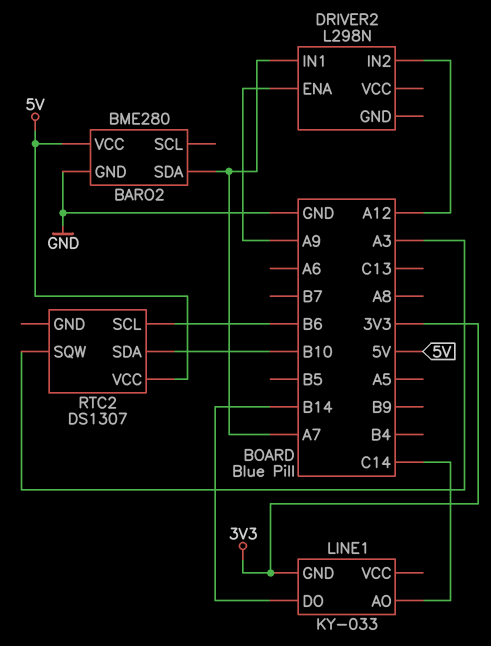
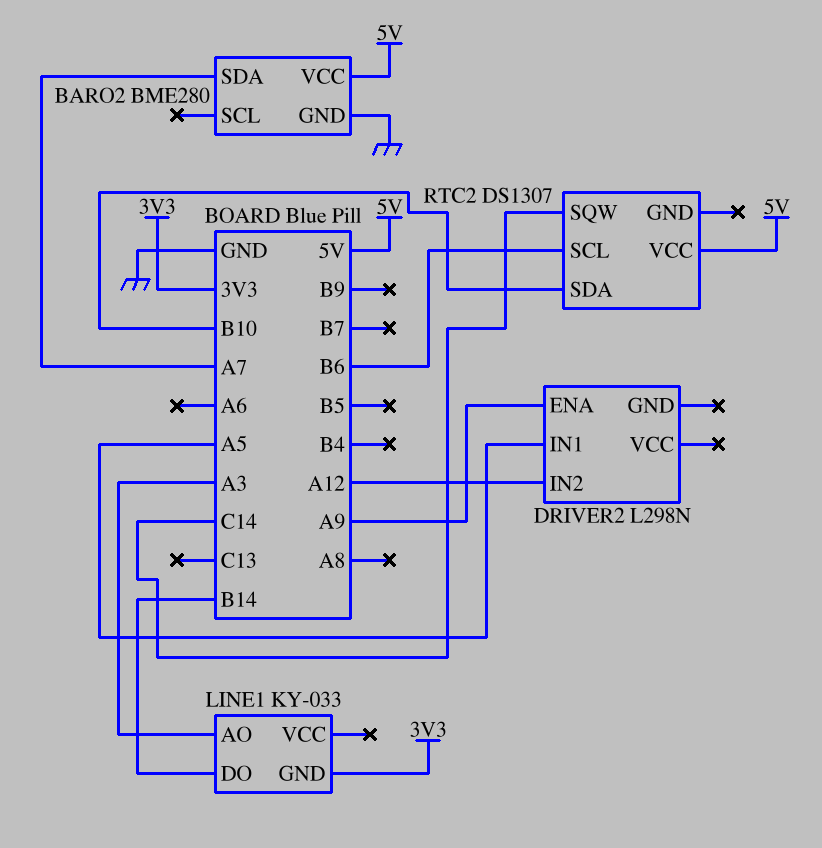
DRIVER2 pin IN1: A7 -> A5
LINE1 pin AO: C14 -> A3
RTC2 pin SQW: A3 -> C14

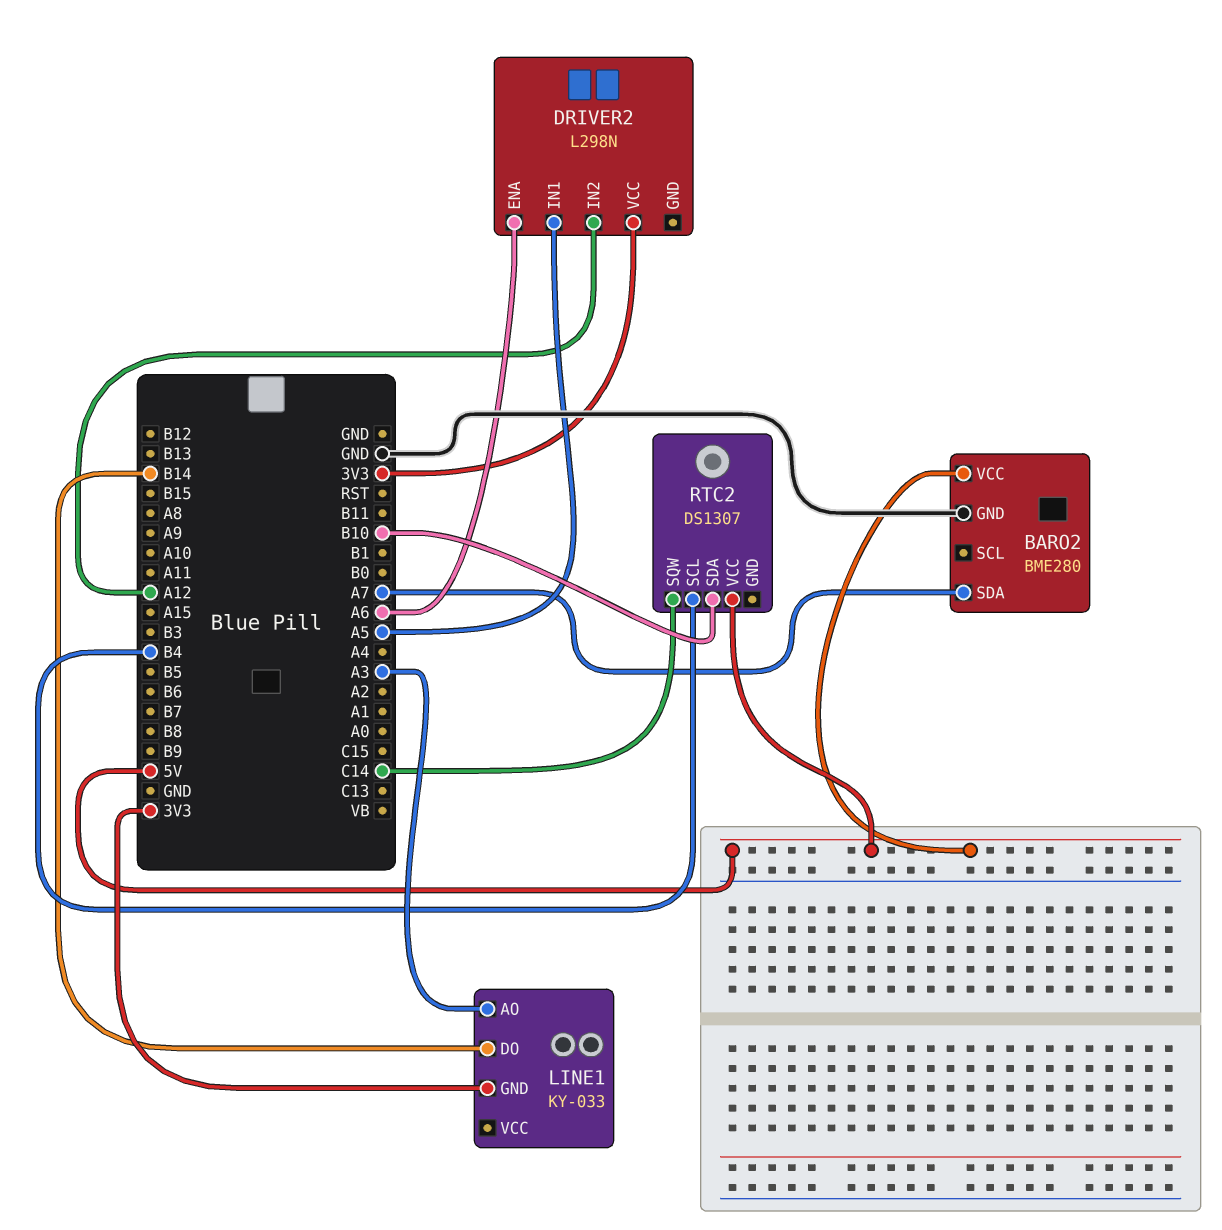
DRIVER2 pin ENA: A9 -> A6
DRIVER2 pin VCC: none -> 3V3
RTC2 pin SCL: B6 -> B4

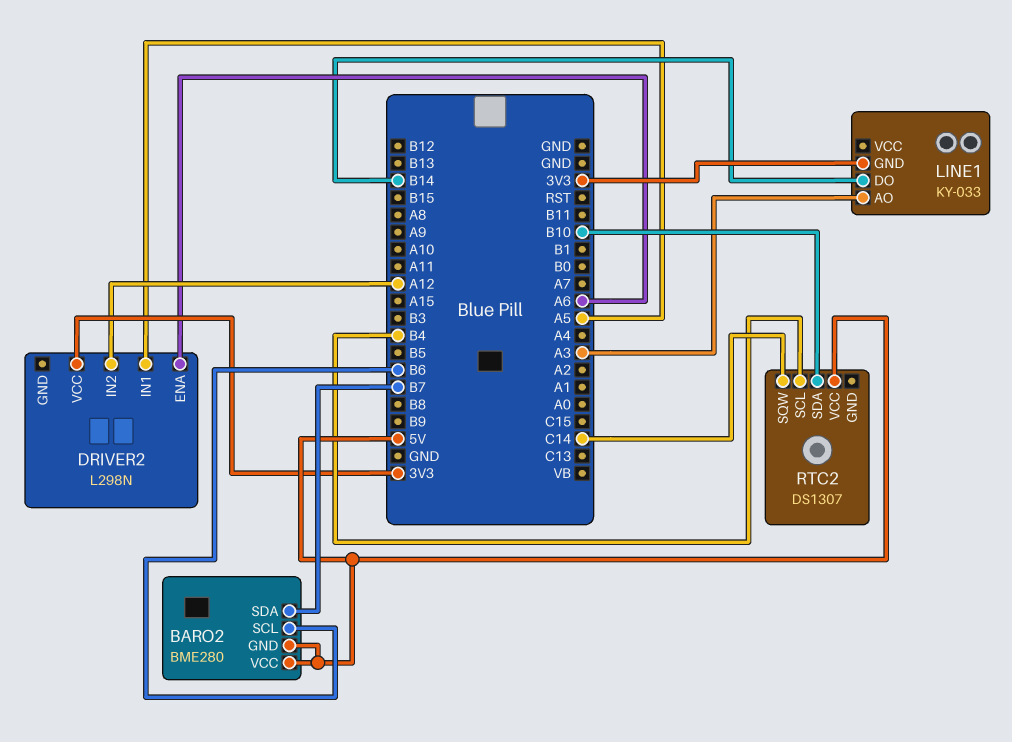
BARO2 pin GND: GND -> 5V
BARO2 pin SCL: none -> B6
BARO2 pin SDA: A7 -> B7

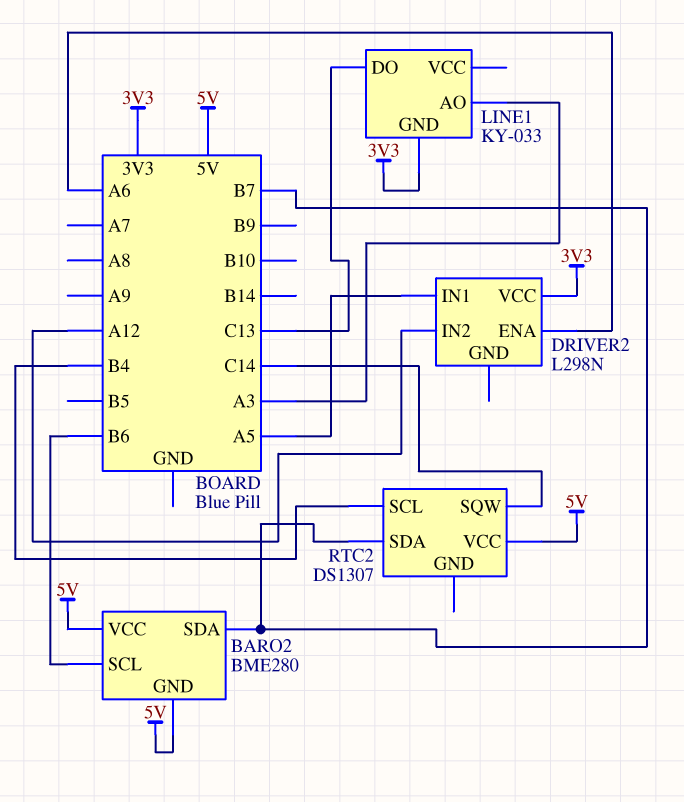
LINE1 pin DO: B14 -> C13
RTC2 pin SDA: B10 -> B7

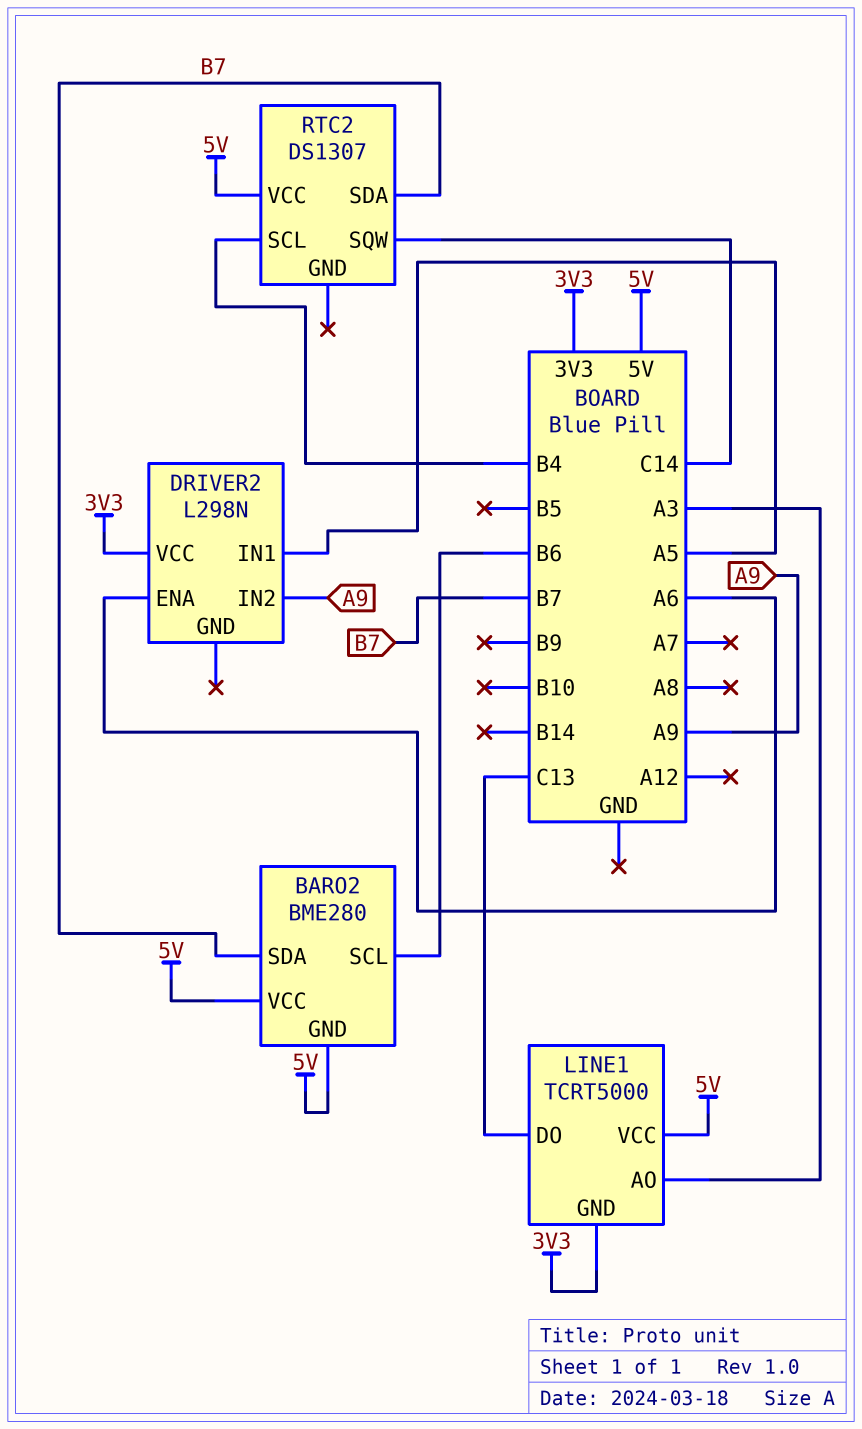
DRIVER2 pin IN2: A12 -> A9
LINE1: KY-033 -> TCRT5000
LINE1 pin VCC: none -> 5V

